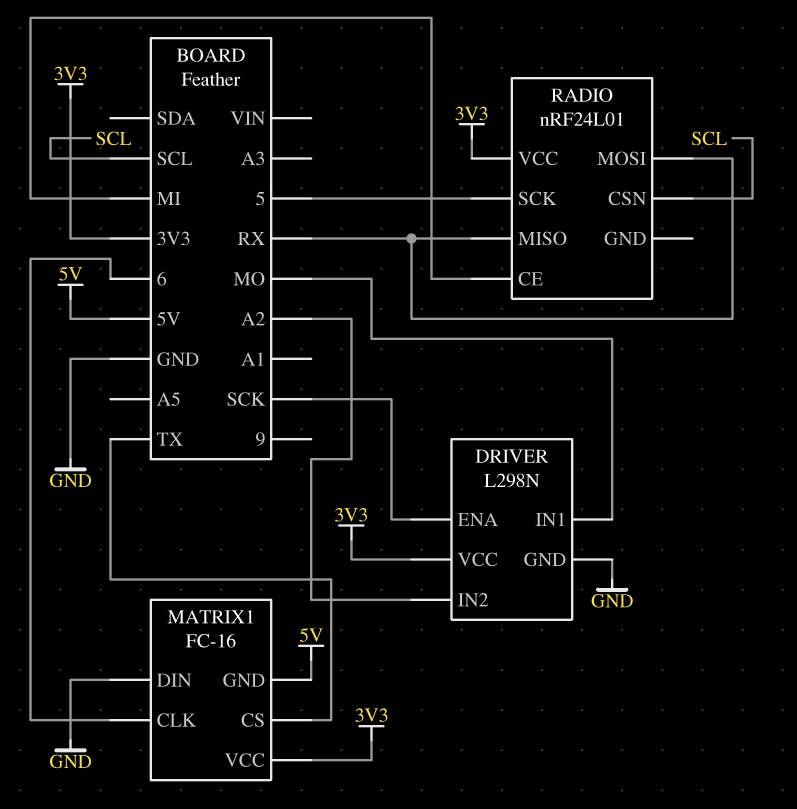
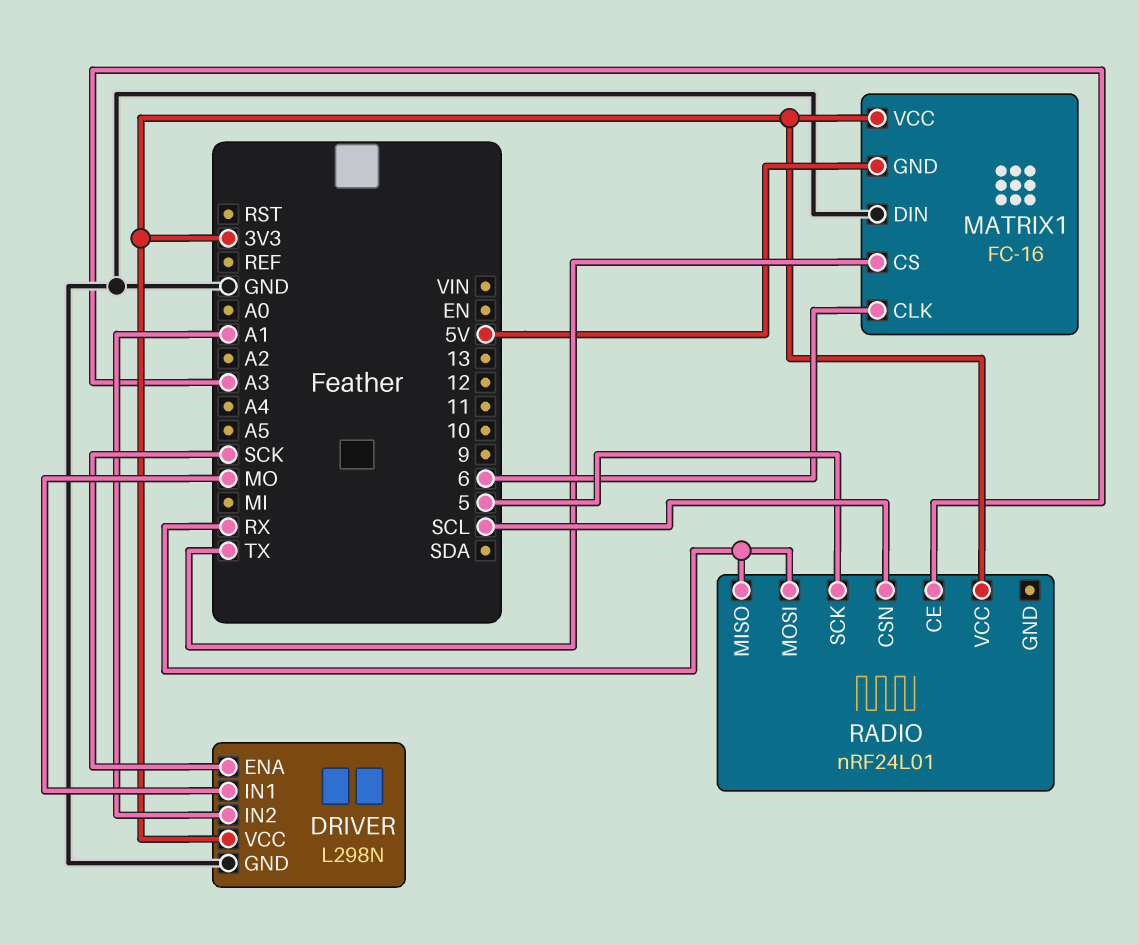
DRIVER pin IN2: A2 -> A1
RADIO pin CE: MI -> A3

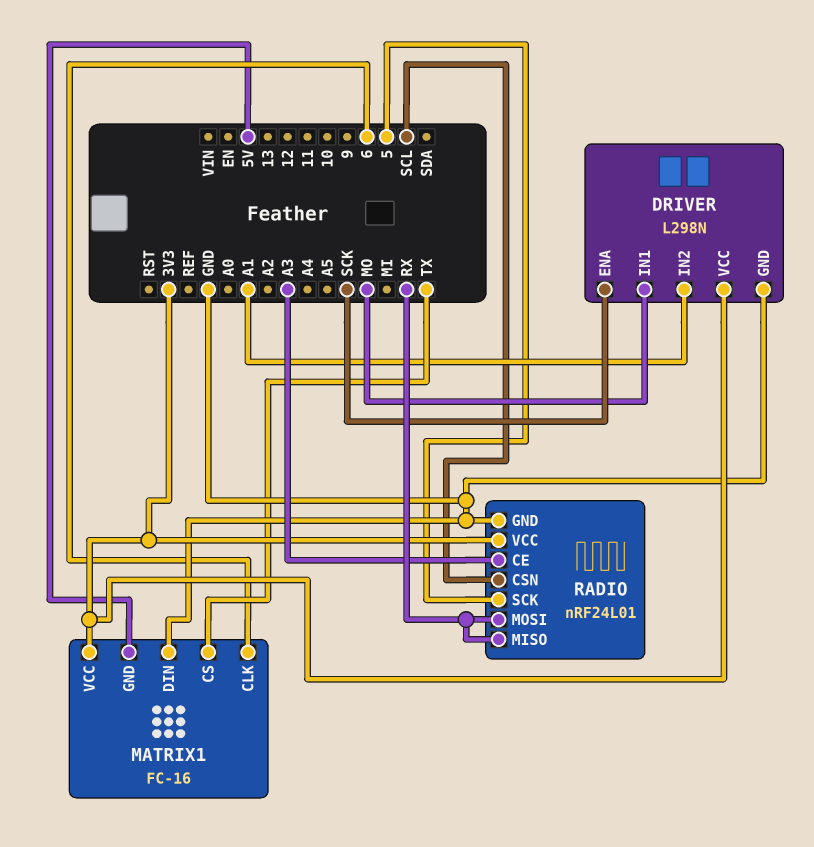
RADIO pin GND: none -> GND

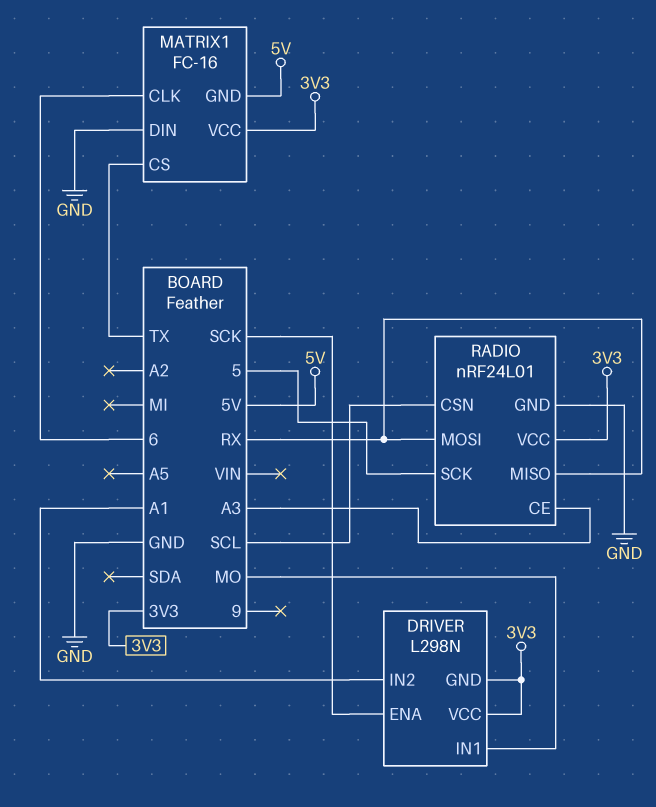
DRIVER pin GND: GND -> 3V3

